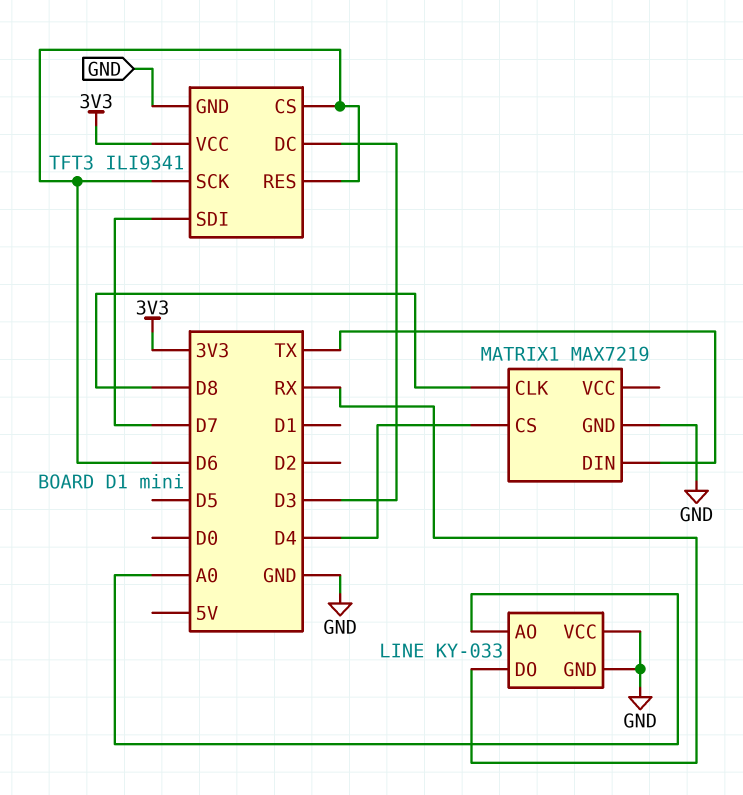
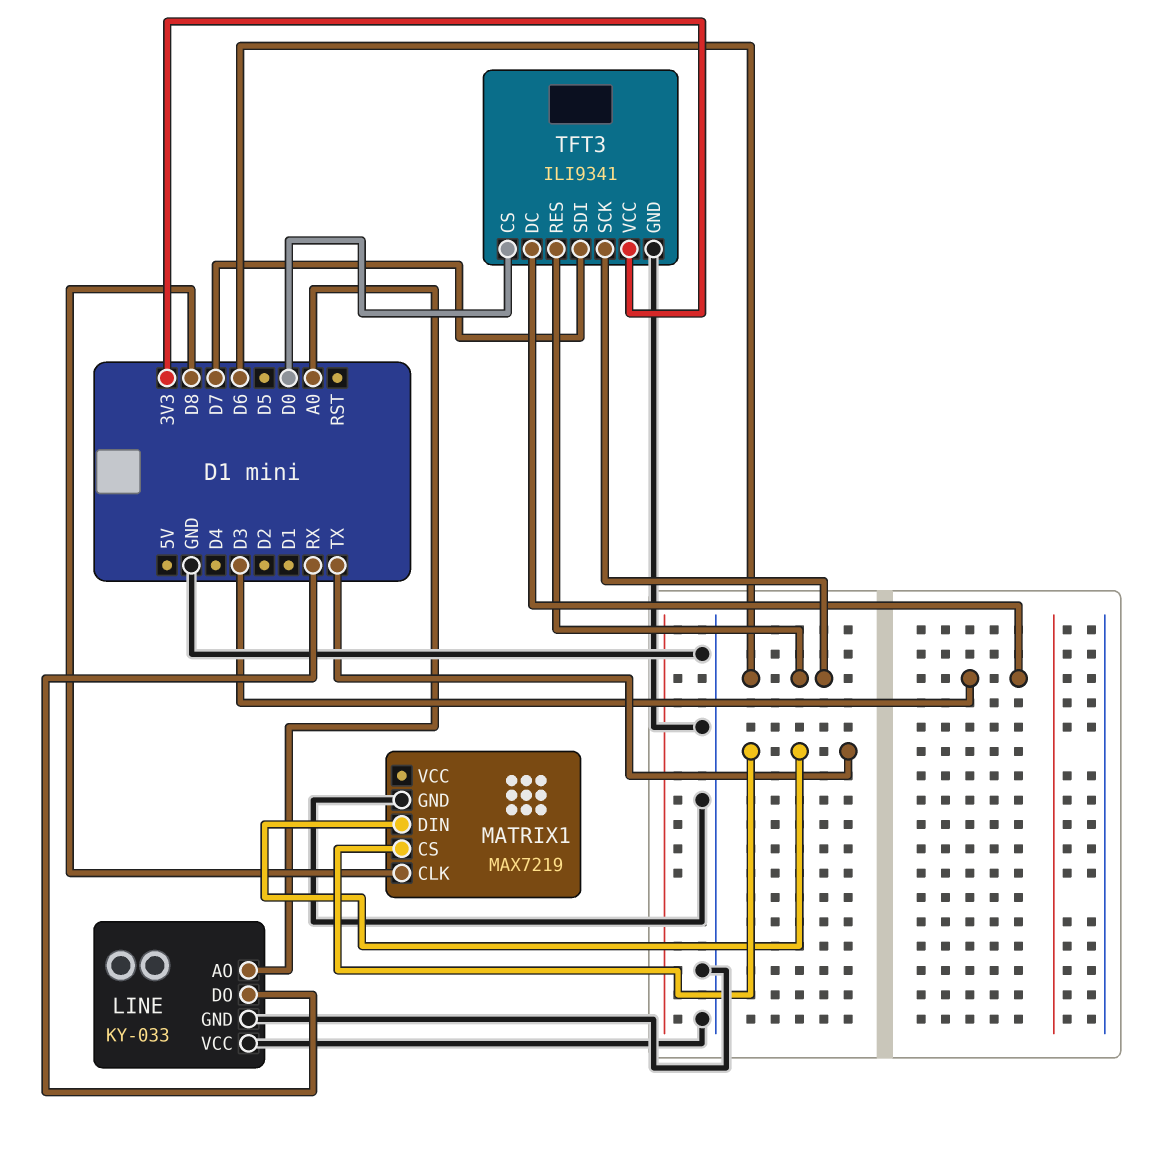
MATRIX1 pin CS: D4 -> TX
TFT3 pin CS: D6 -> D0

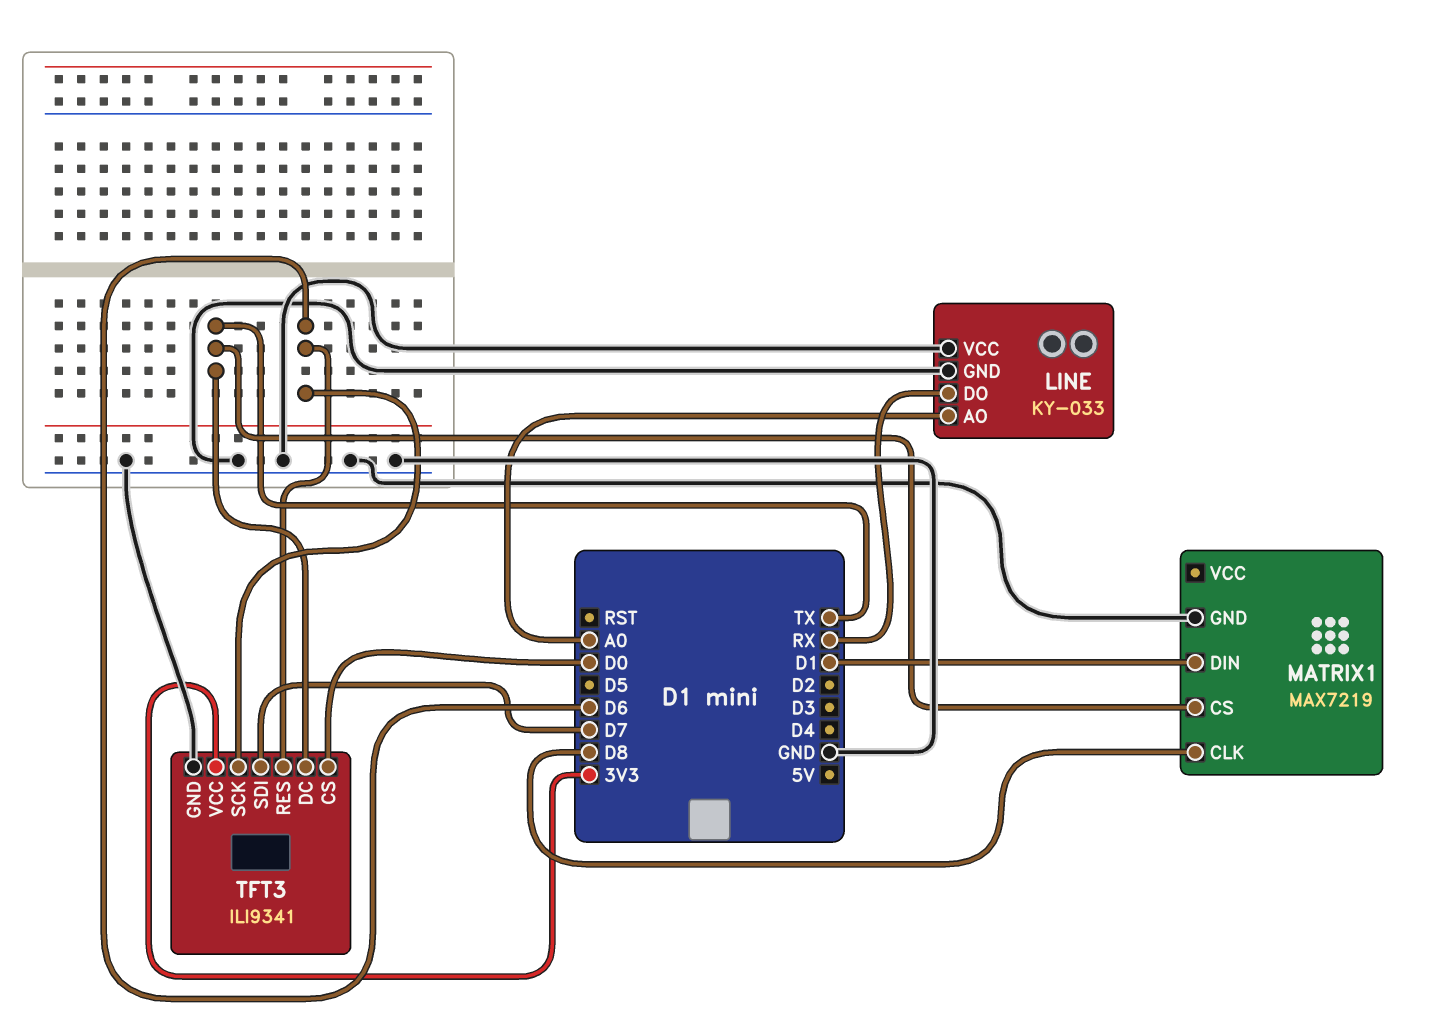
MATRIX1 pin DIN: TX -> D1
TFT3 pin DC: D3 -> TX

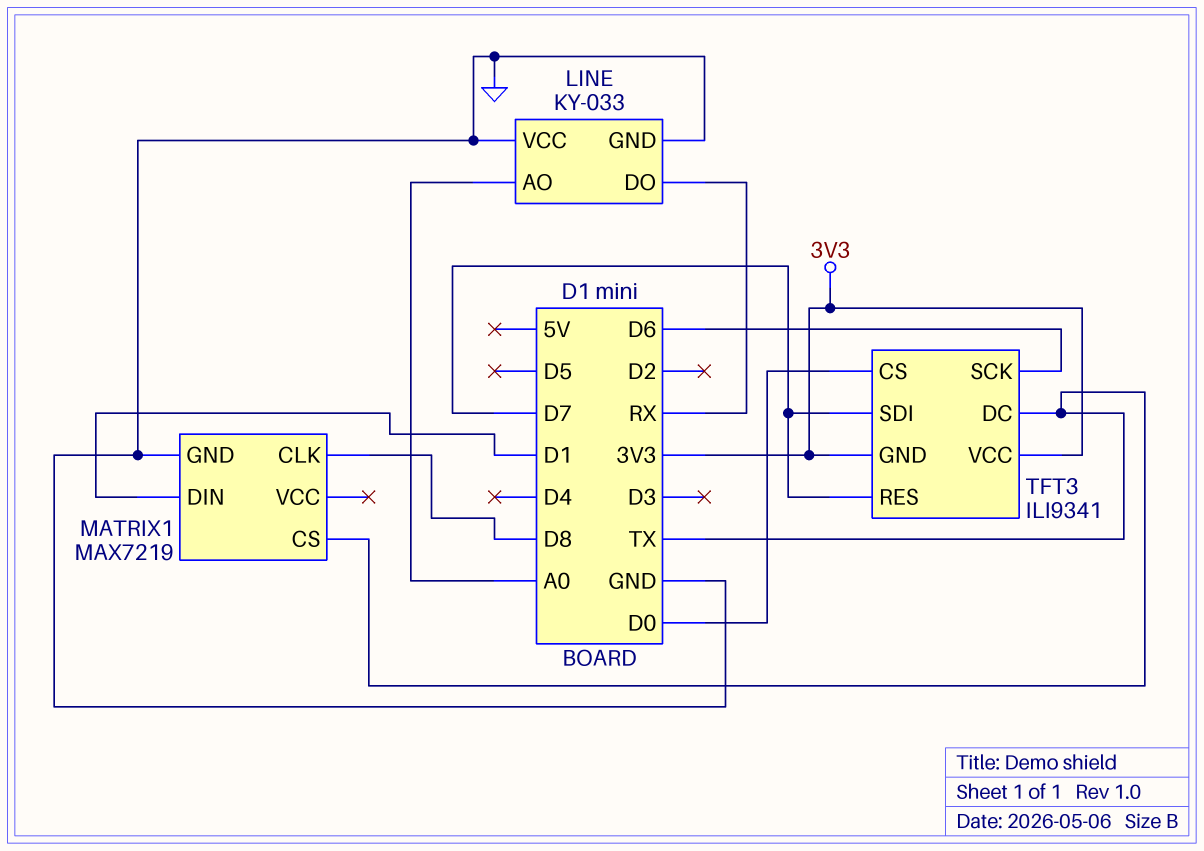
TFT3 pin GND: GND -> 3V3
TFT3 pin RES: D6 -> D7

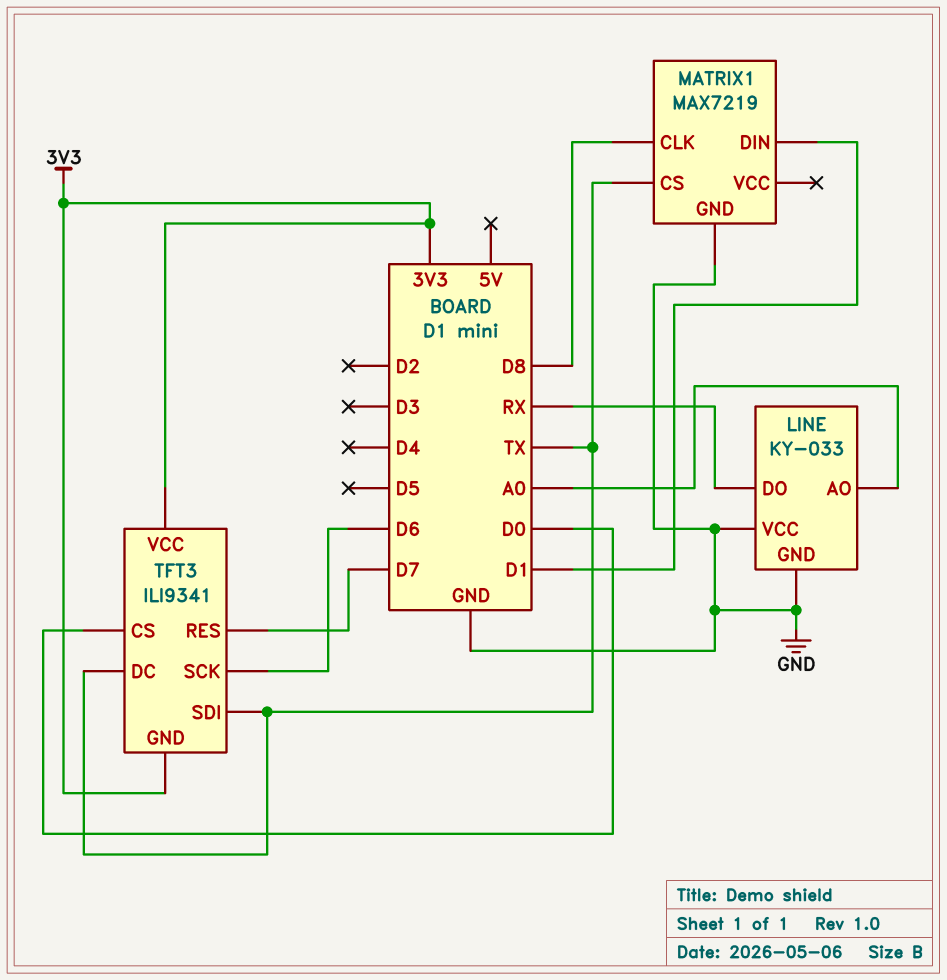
TFT3 pin SDI: D7 -> TX

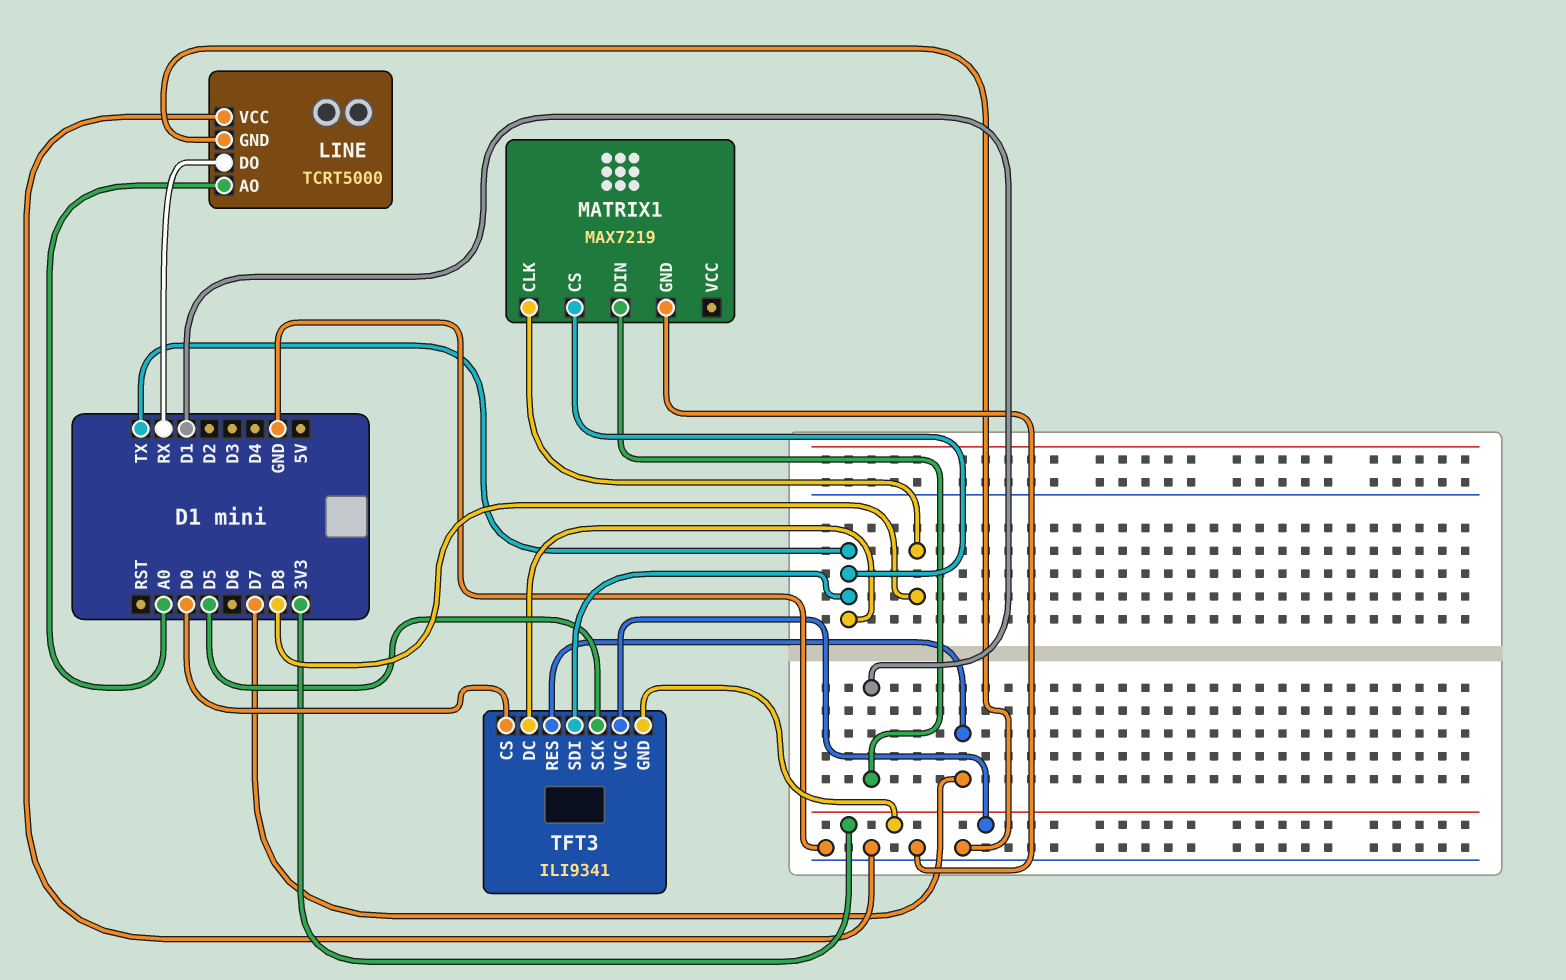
LINE: KY-033 -> TCRT5000
TFT3 pin SCK: D6 -> D5

